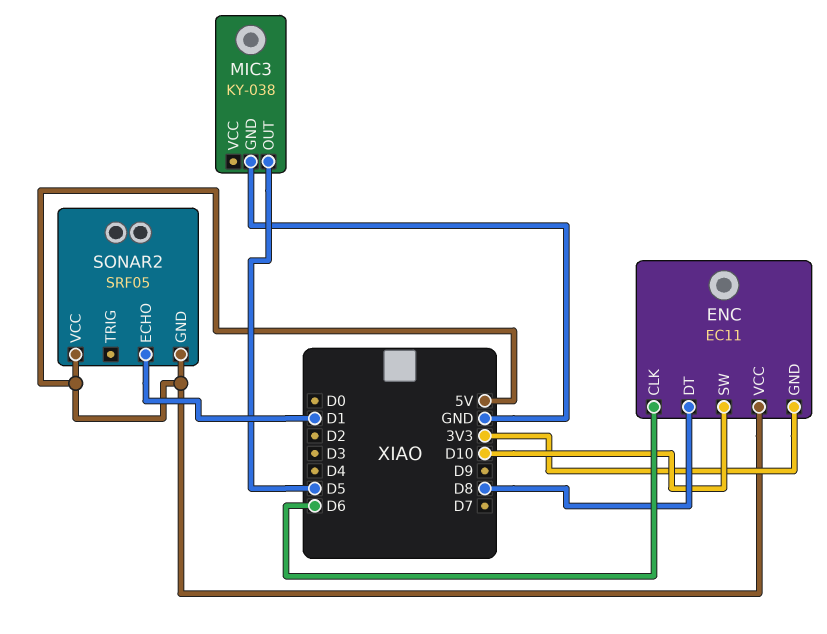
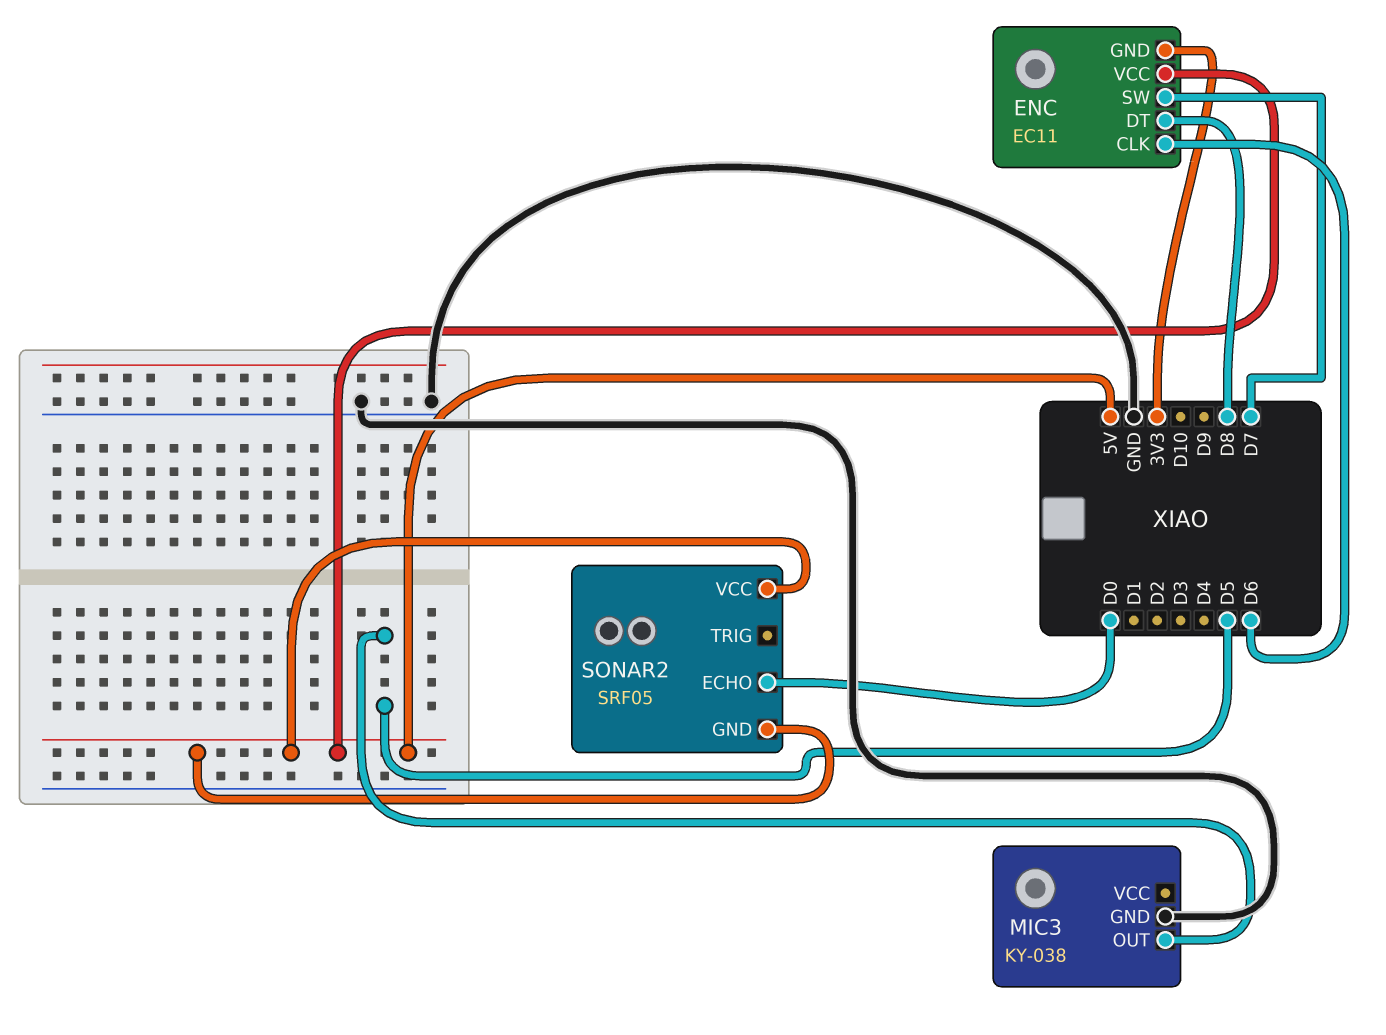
ENC pin SW: D10 -> D7
SONAR2 pin ECHO: D1 -> D0

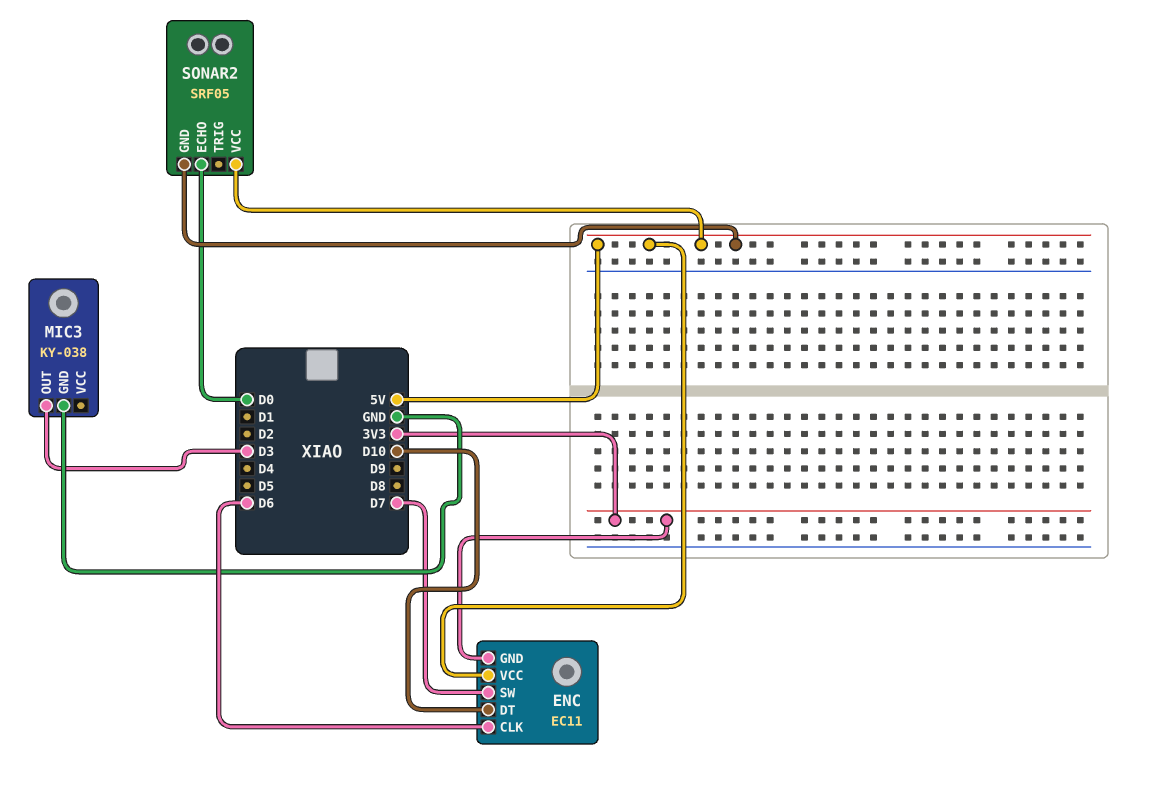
ENC pin DT: D8 -> D10
MIC3 pin OUT: D5 -> D3

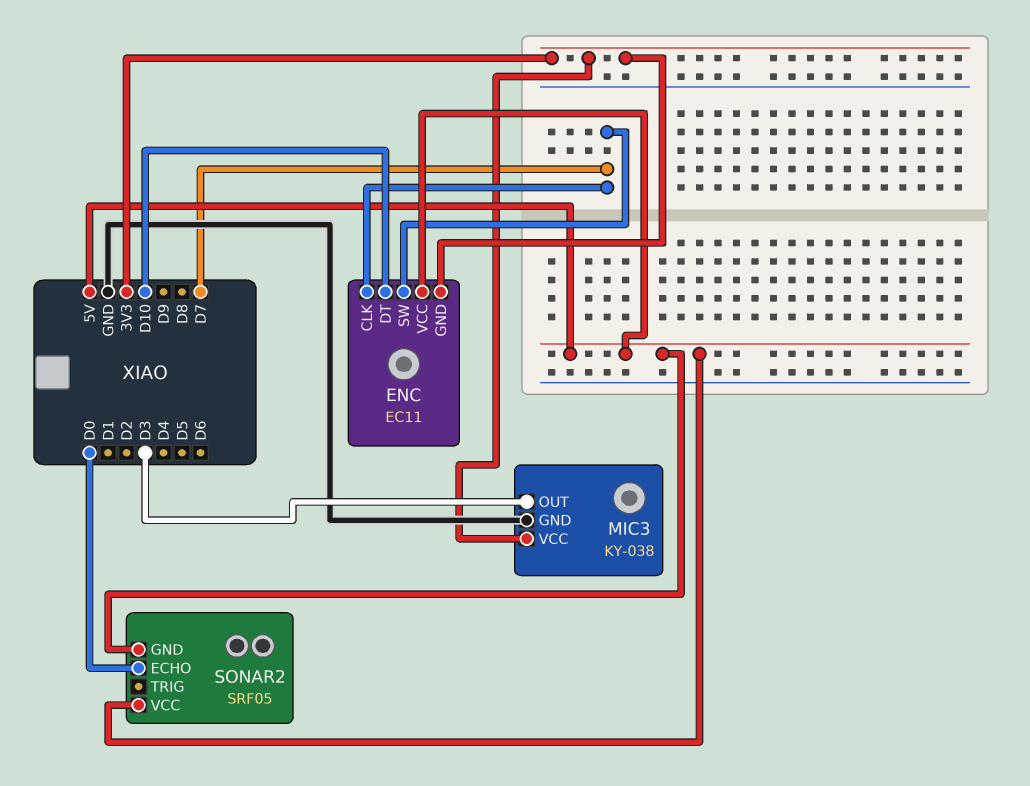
ENC pin CLK: D6 -> D7
MIC3 pin VCC: none -> 3V3

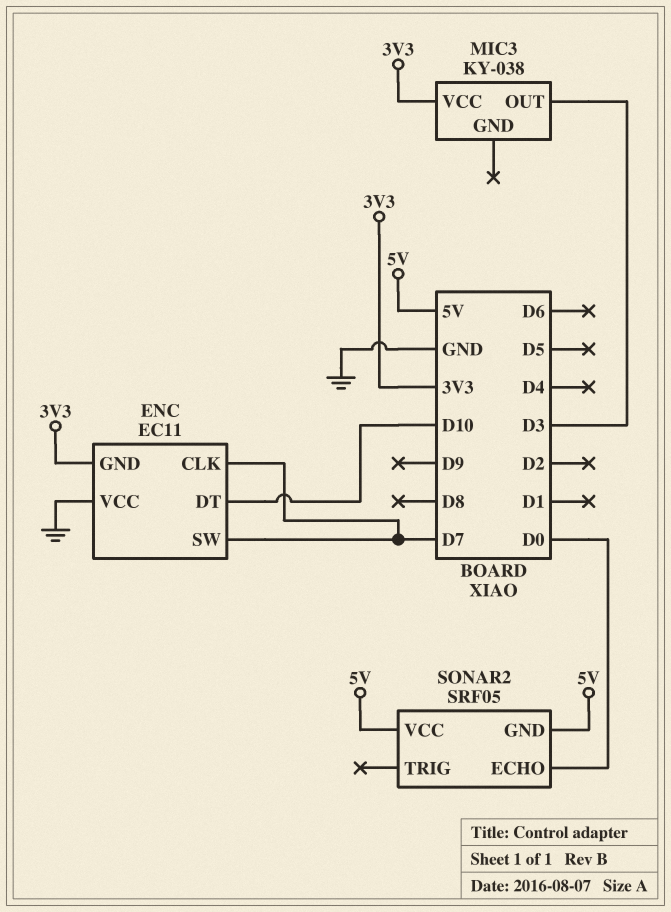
ENC pin VCC: 5V -> GND
MIC3 pin GND: GND -> none

